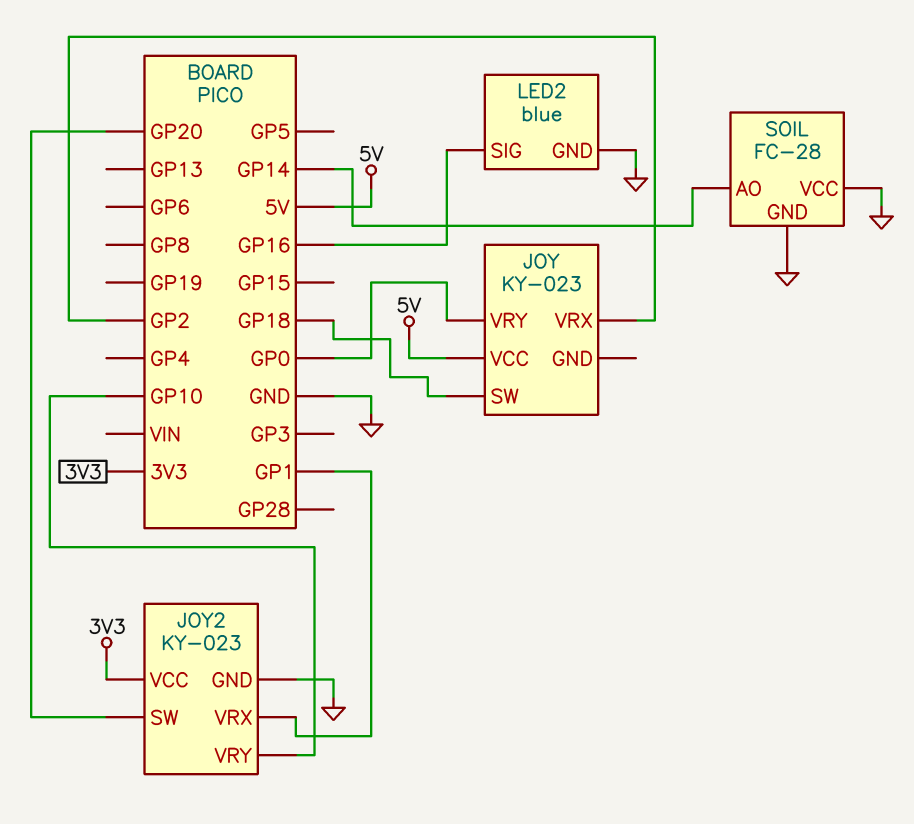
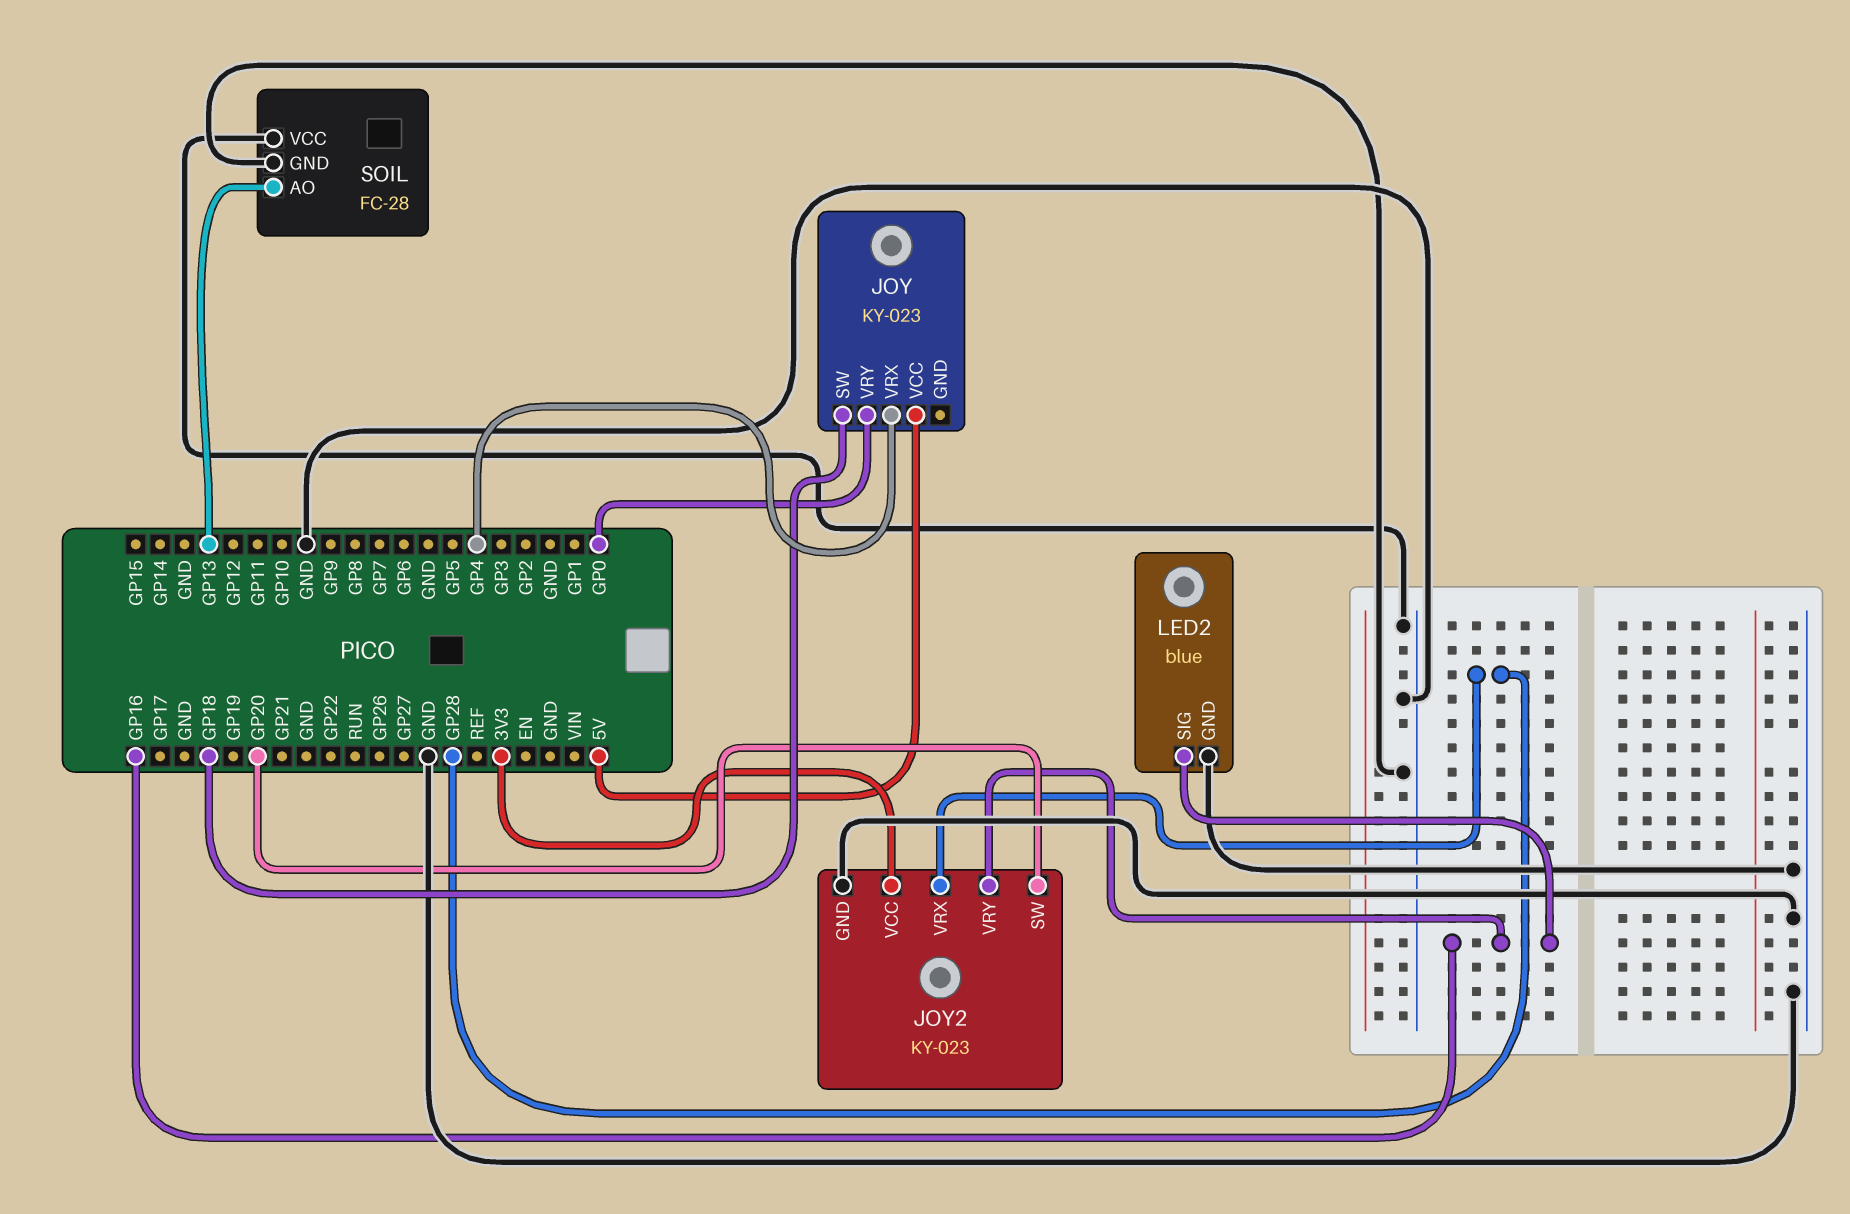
JOY pin VRX: GP2 -> GP4
JOY2 pin VRX: GP1 -> GP28
JOY2 pin VRY: GP10 -> GP16
SOIL pin AO: GP14 -> GP13

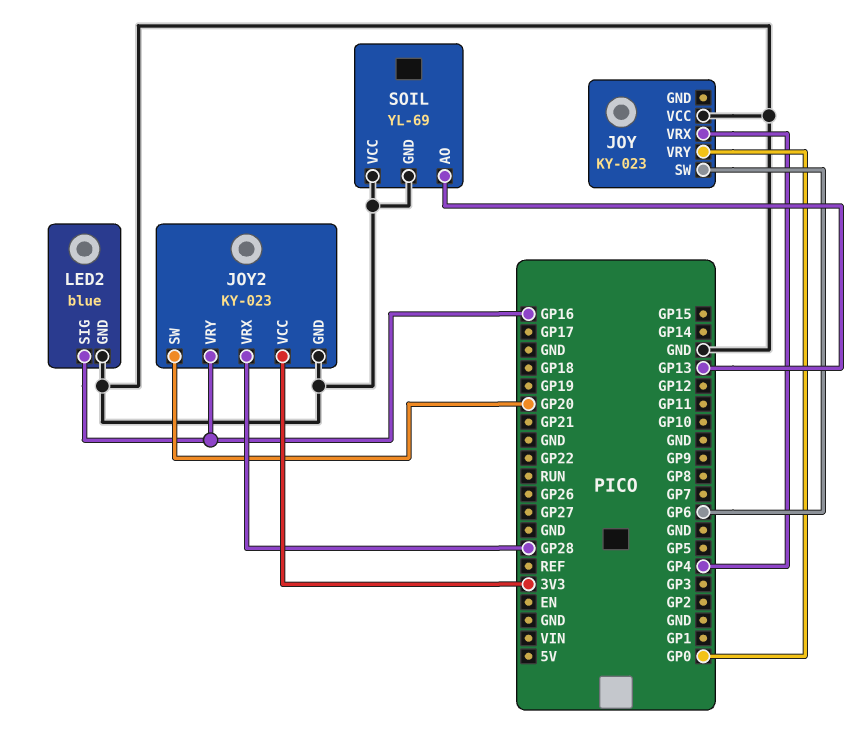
JOY pin SW: GP18 -> GP6
JOY pin VCC: 5V -> GND
SOIL: FC-28 -> YL-69

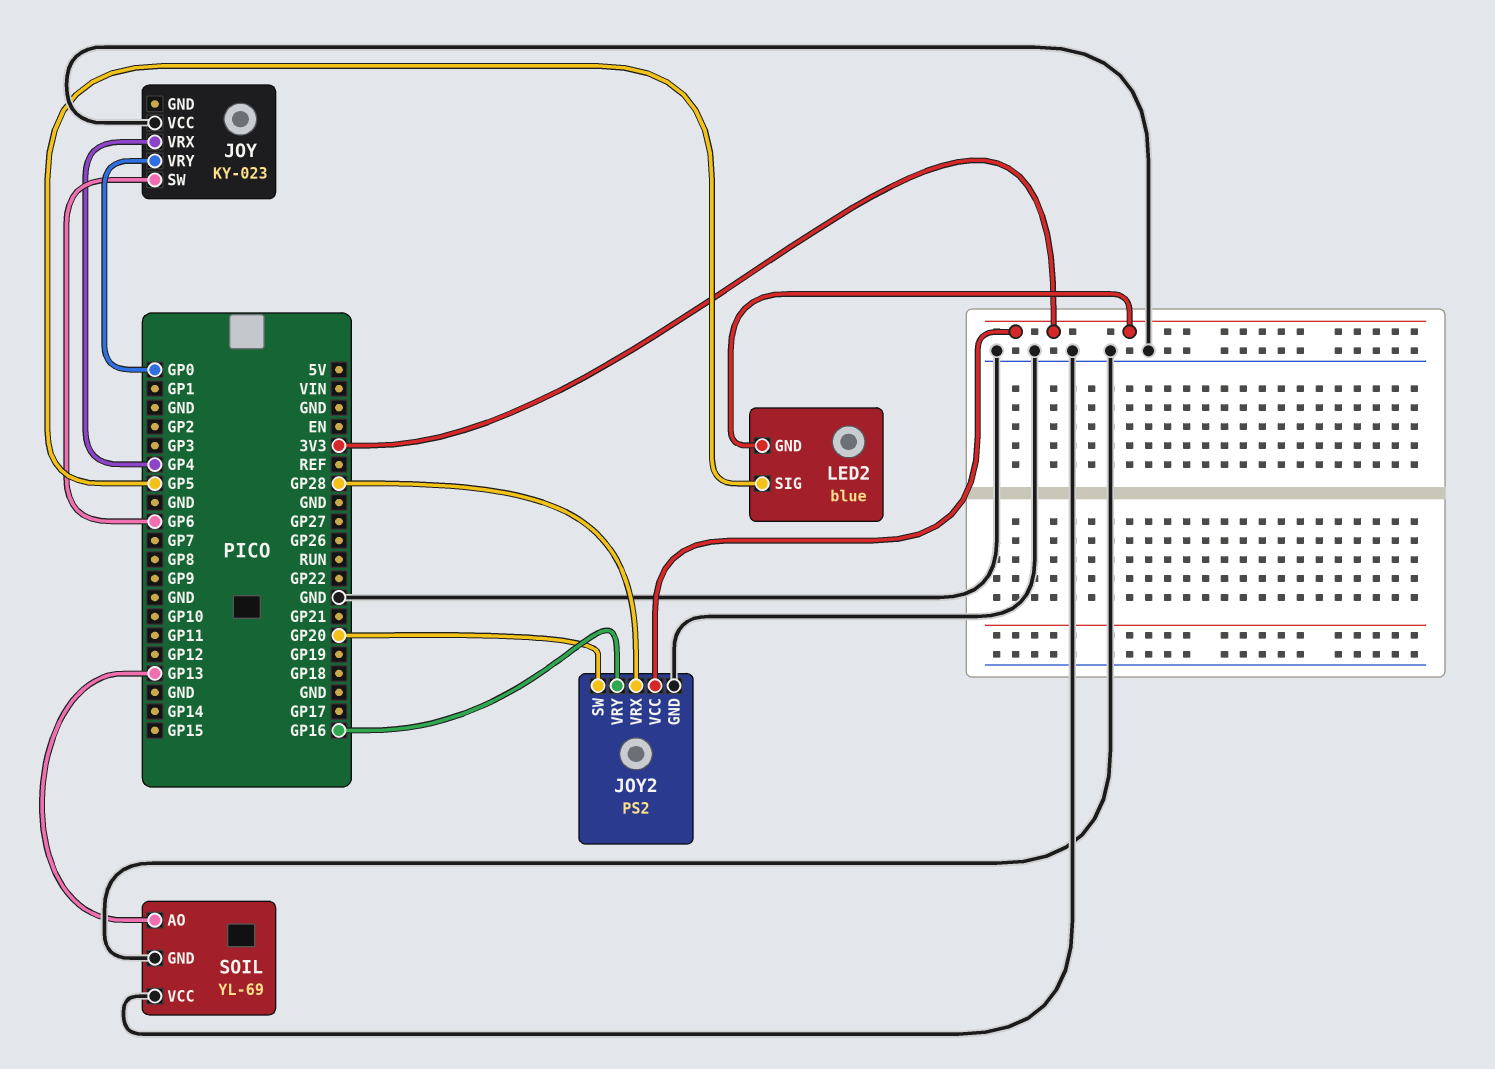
JOY2: KY-023 -> PS2
LED2 pin GND: GND -> 3V3
LED2 pin SIG: GP16 -> GP5

